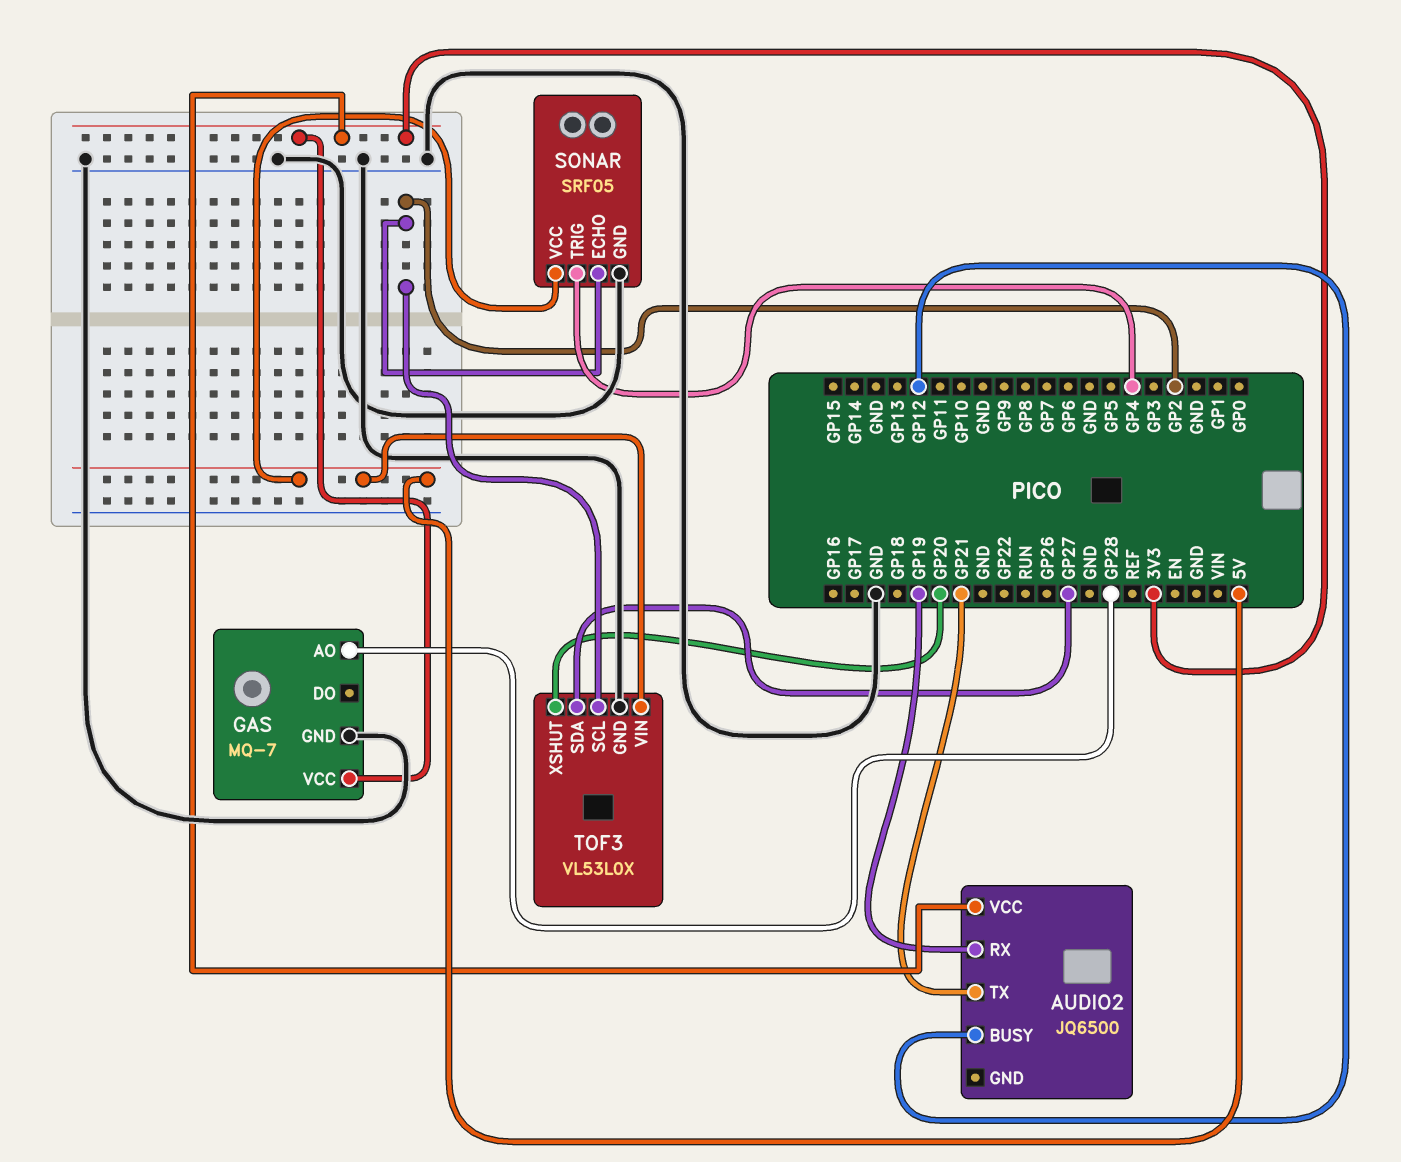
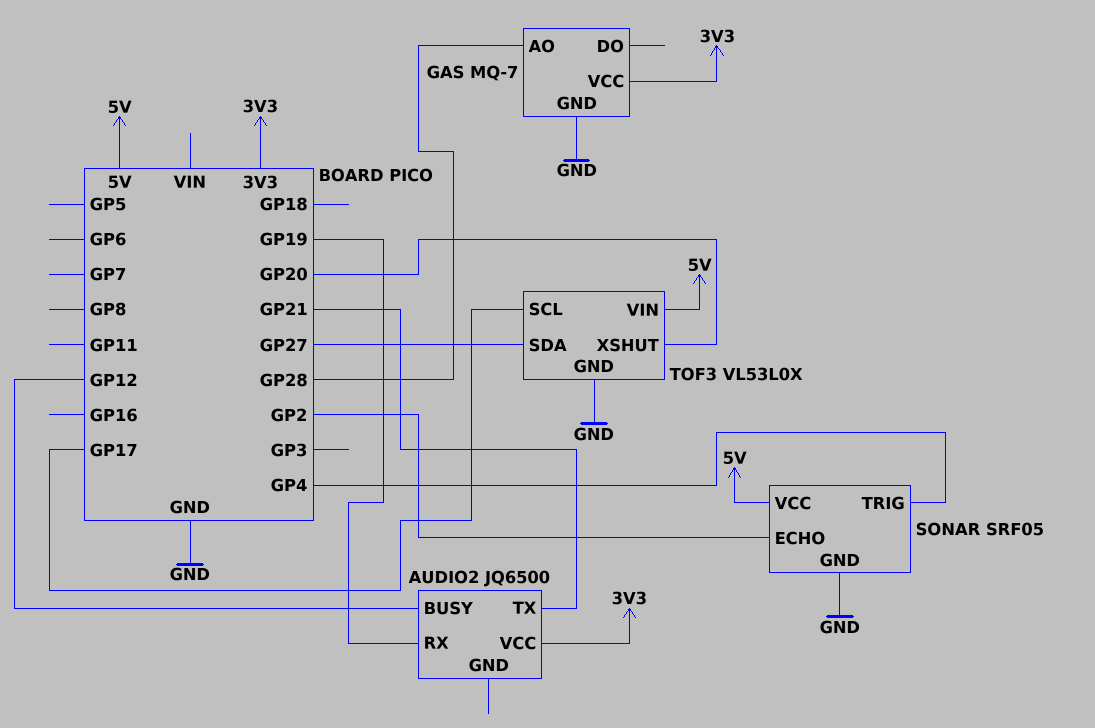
TOF3 pin SCL: GP2 -> GP17

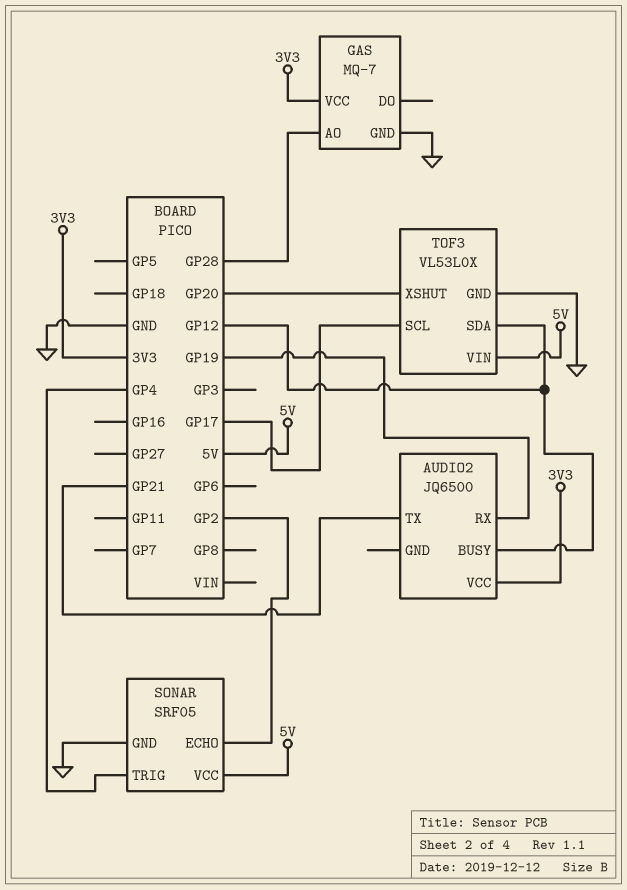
TOF3 pin SDA: GP27 -> GP12

